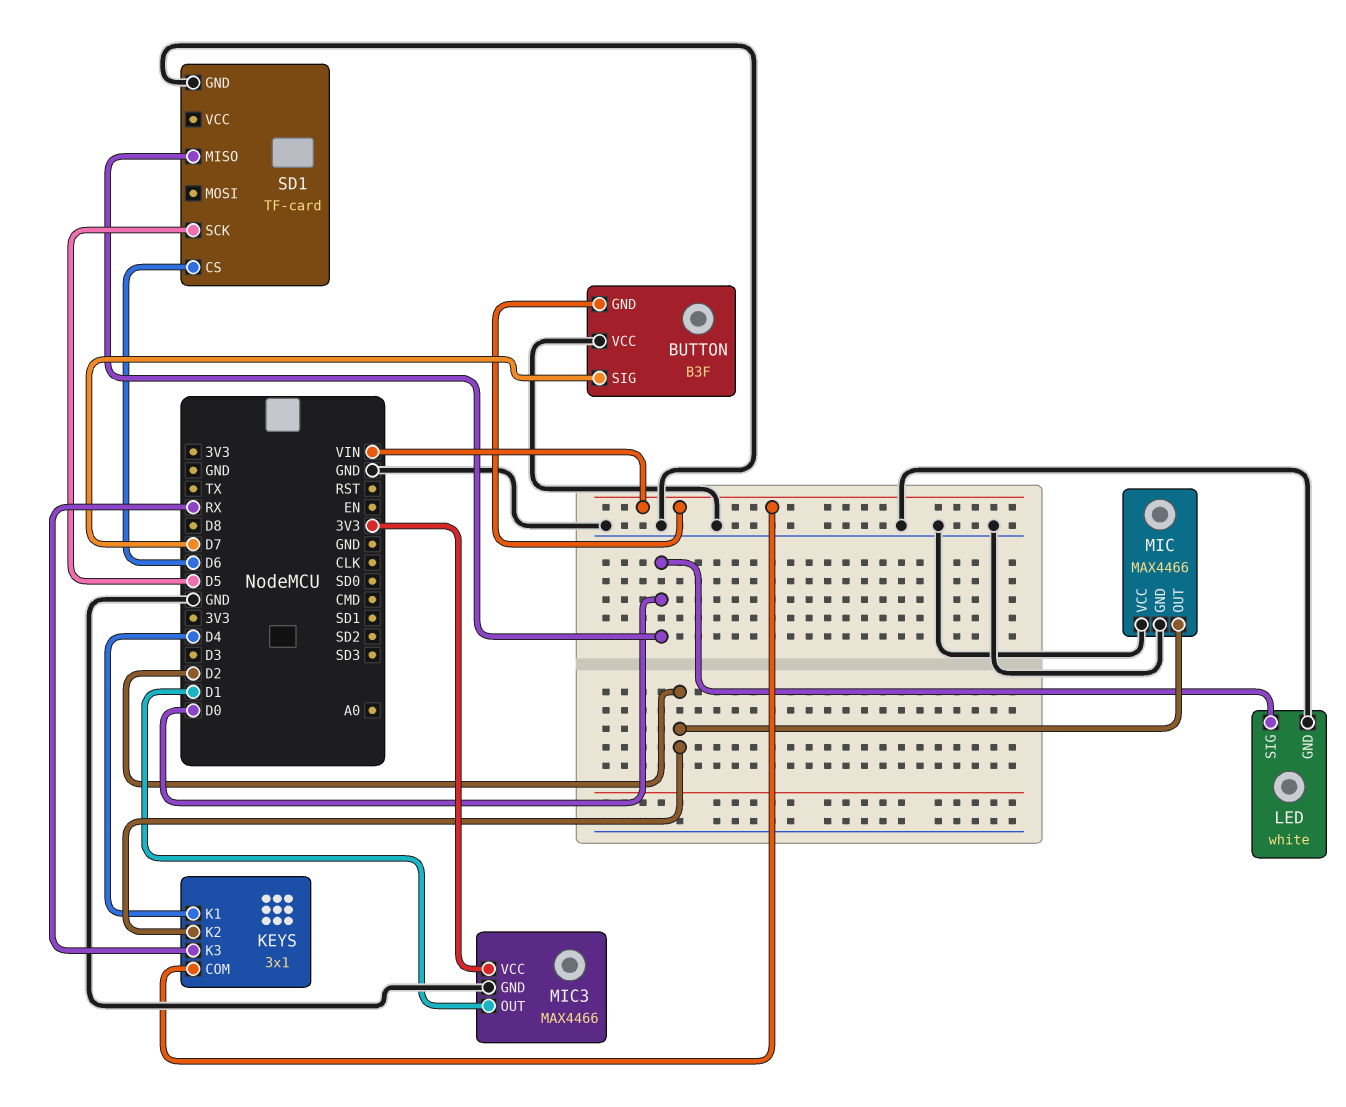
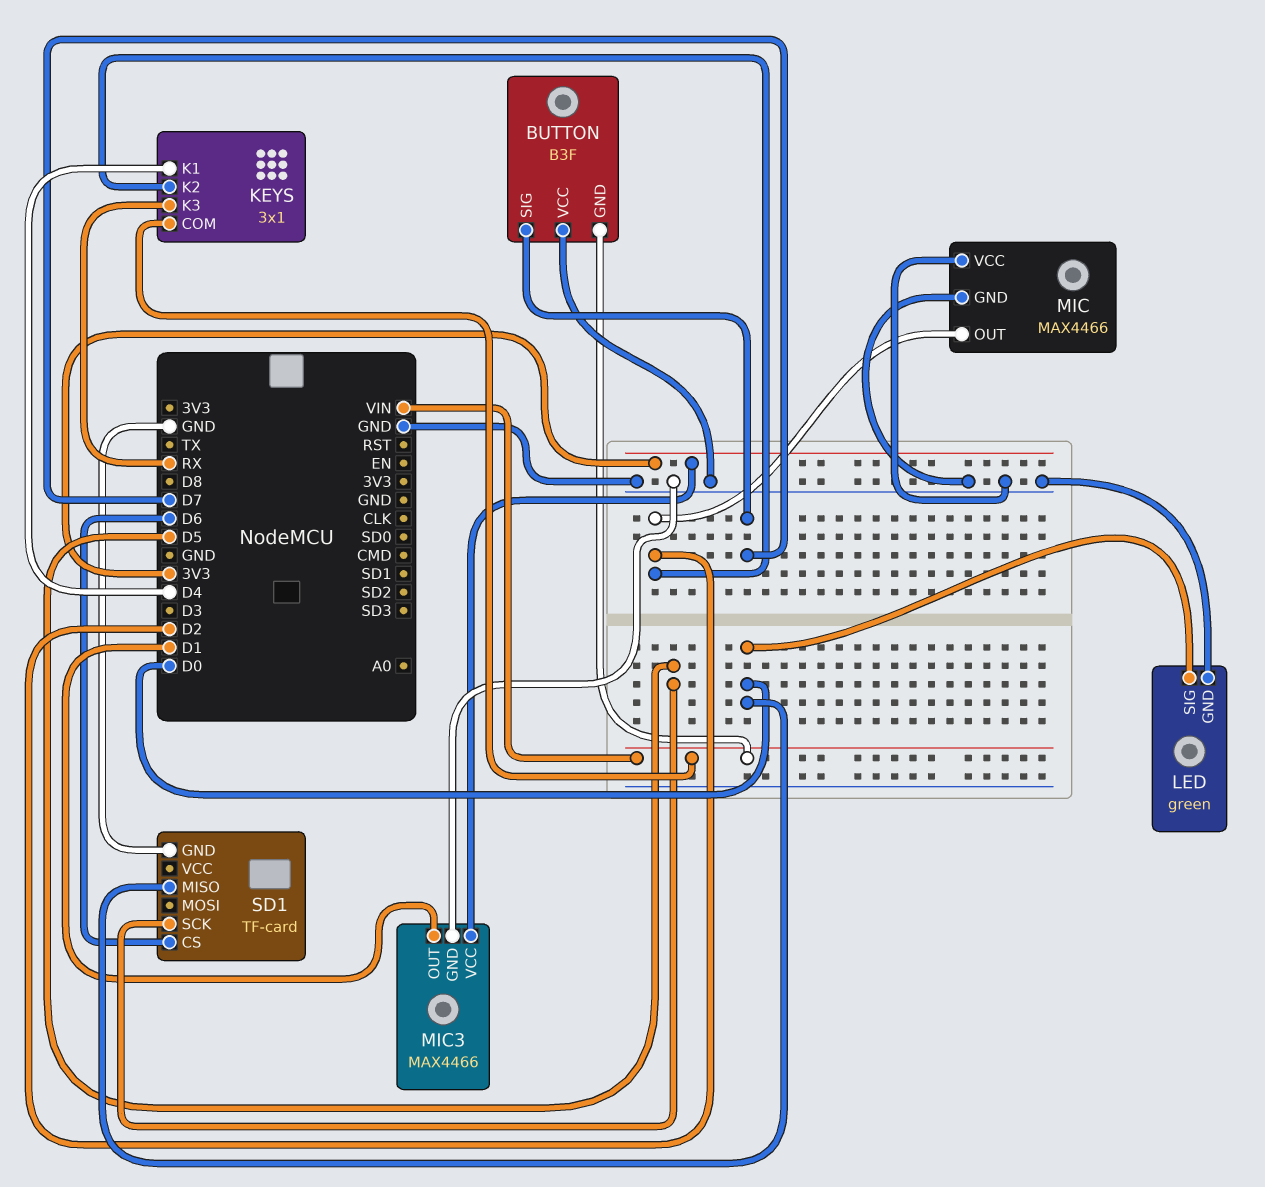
LED: white -> green

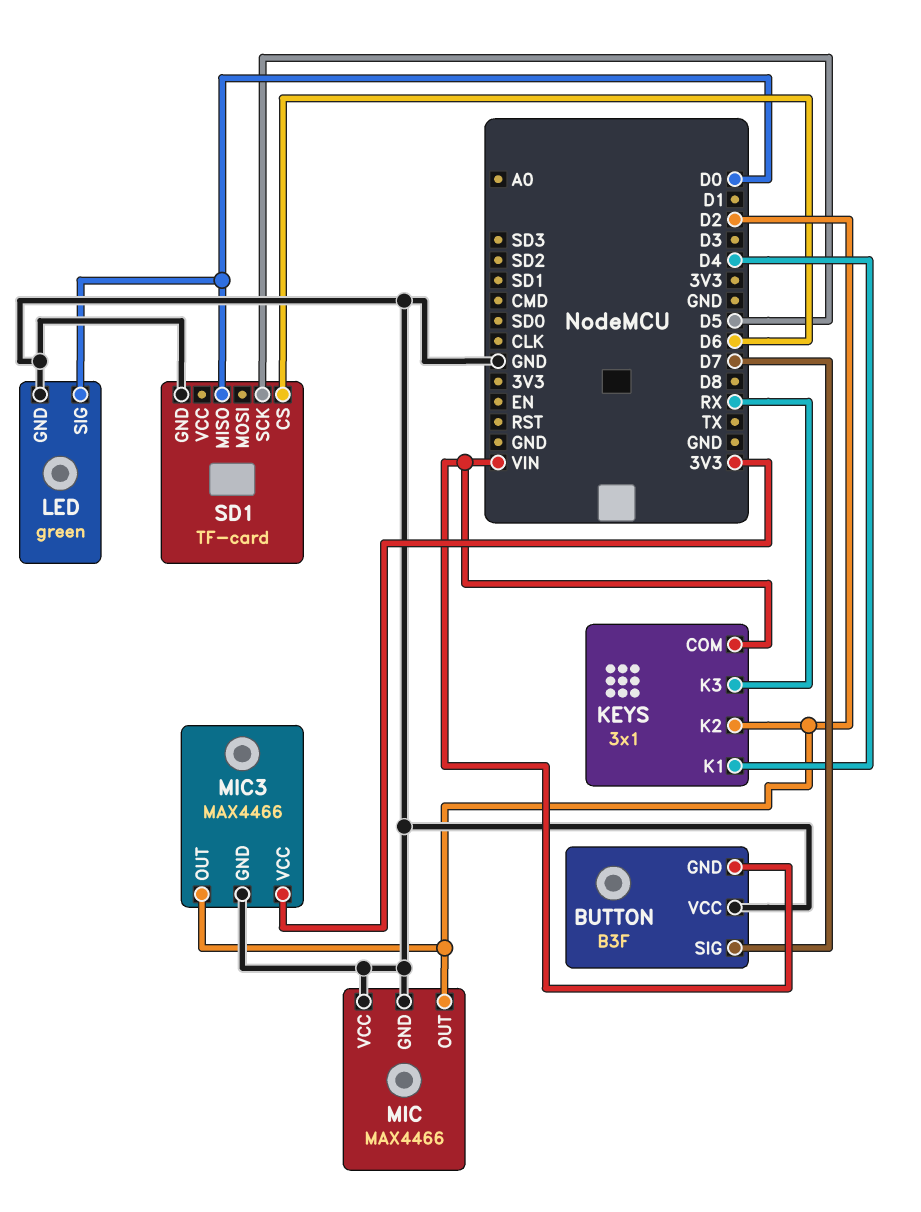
MIC3 pin OUT: D1 -> D2

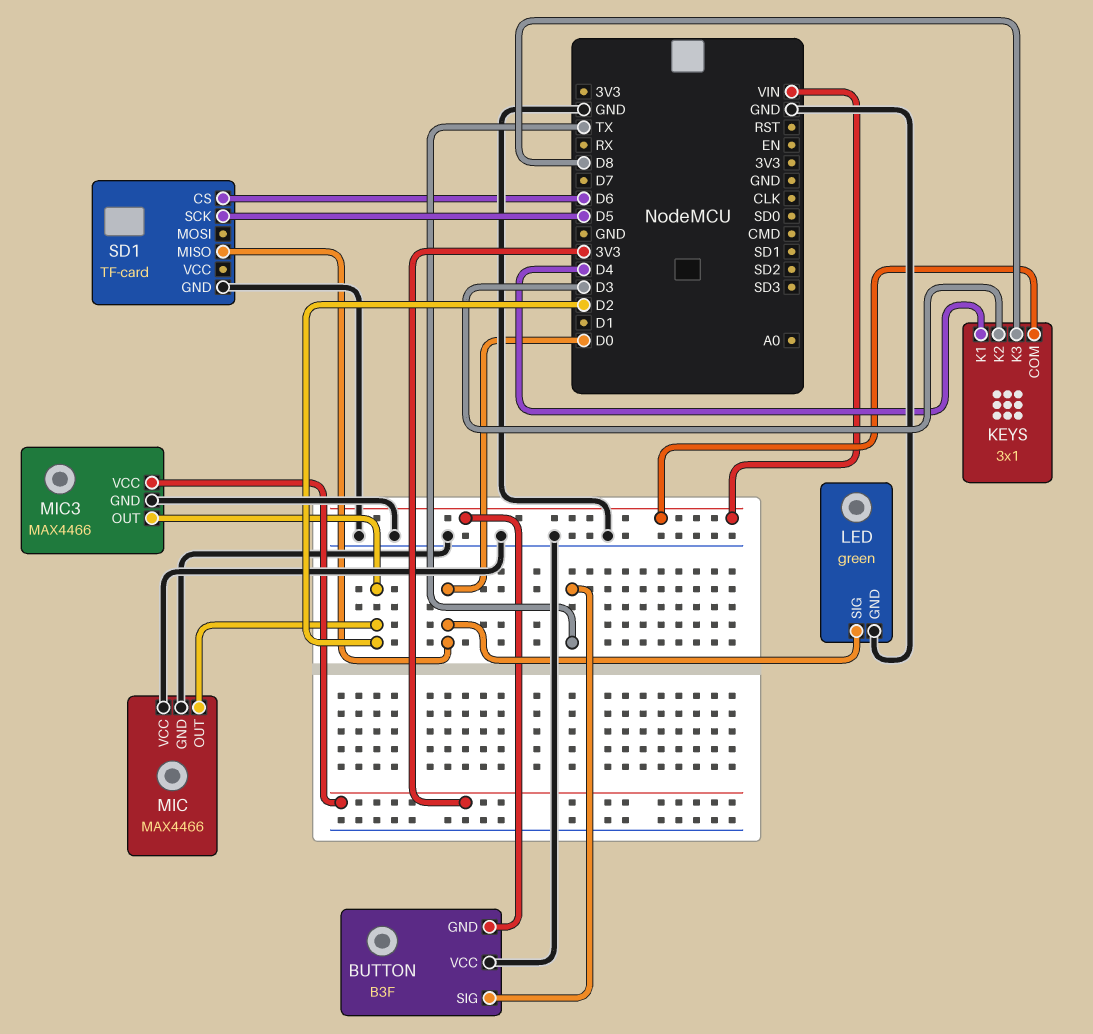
BUTTON pin SIG: D7 -> TX
KEYS pin K2: D2 -> D3
KEYS pin K3: RX -> D8

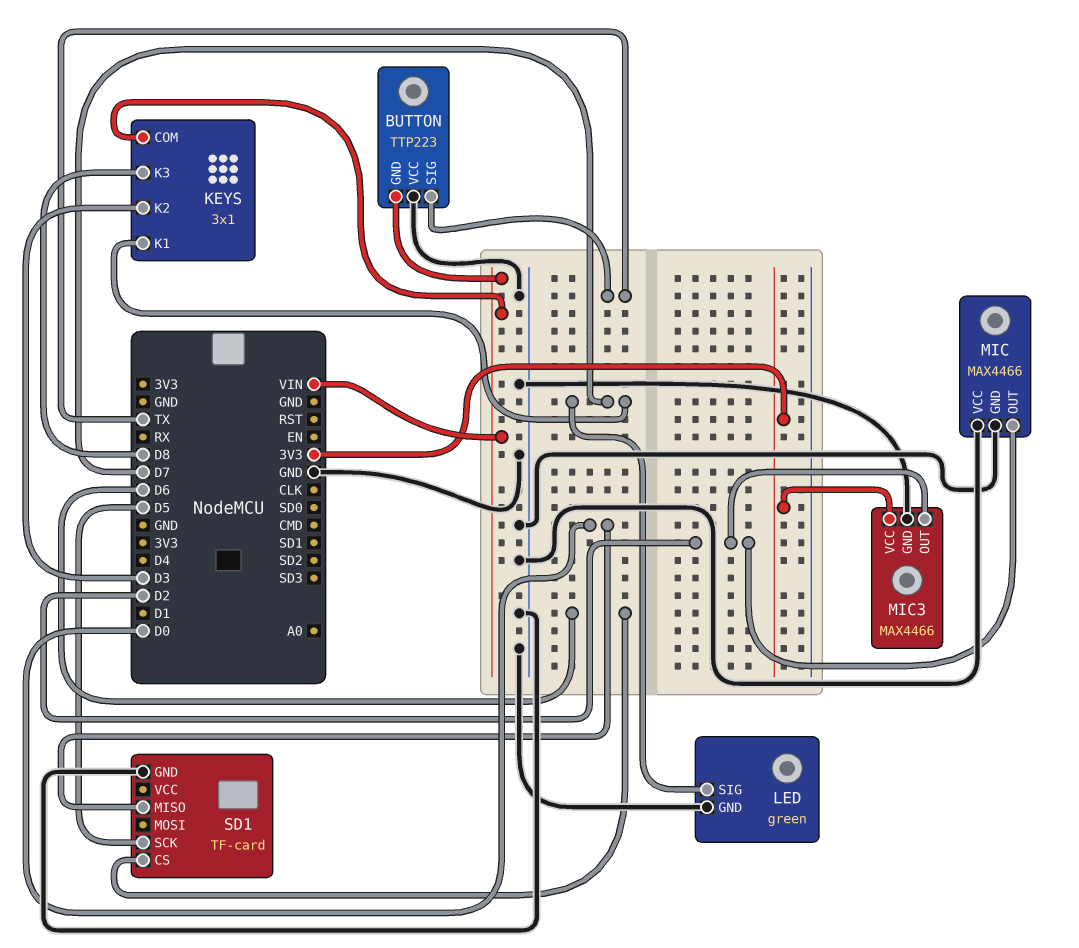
BUTTON: B3F -> TTP223
KEYS pin K1: D4 -> D7
LED pin SIG: D0 -> D7

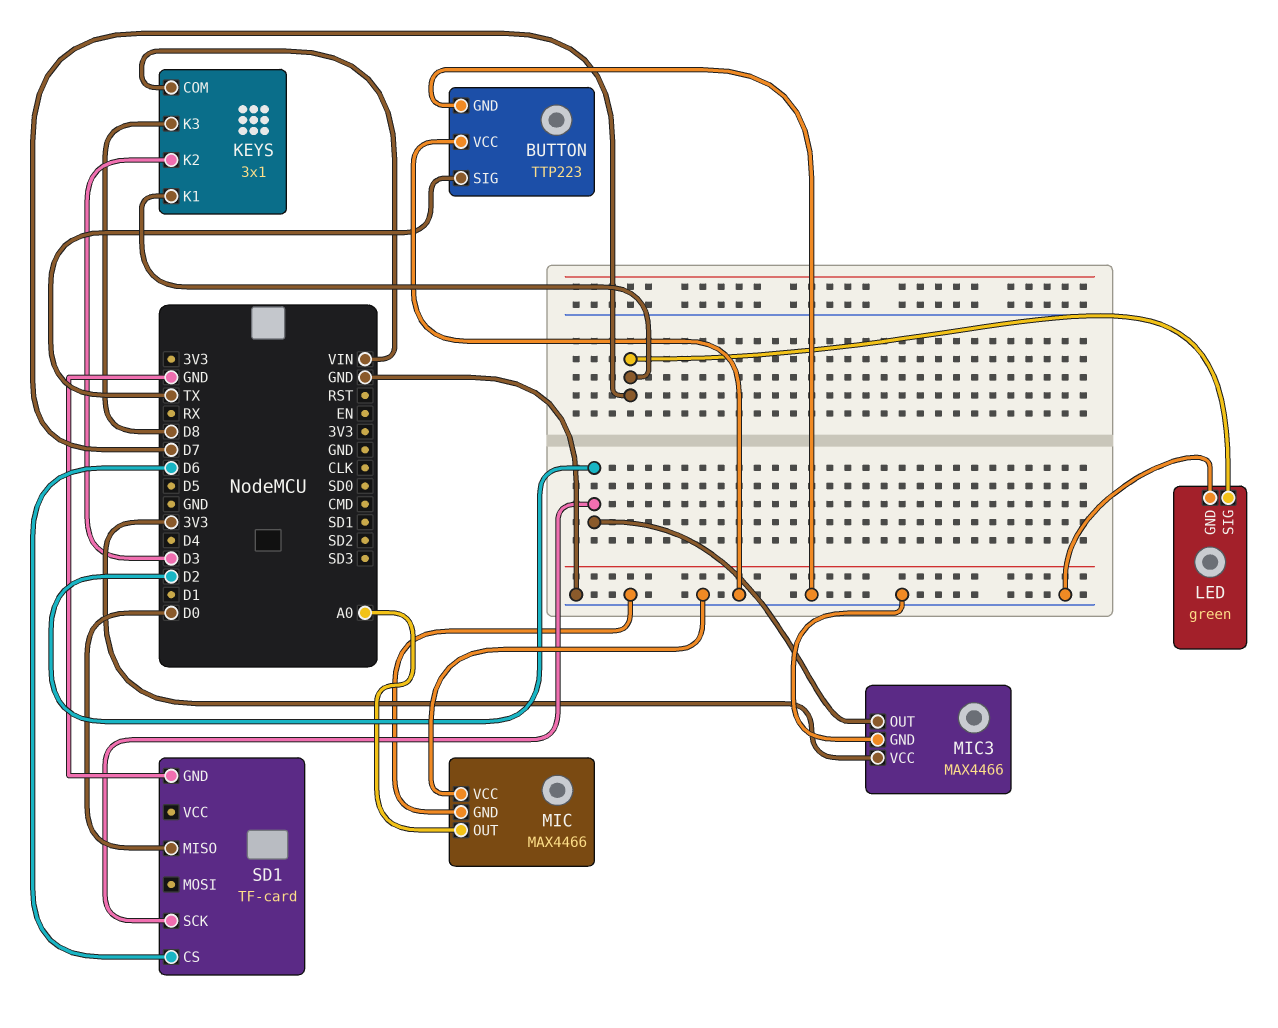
BUTTON pin GND: VIN -> GND
MIC pin OUT: D2 -> A0
SD1 pin SCK: D5 -> D2

